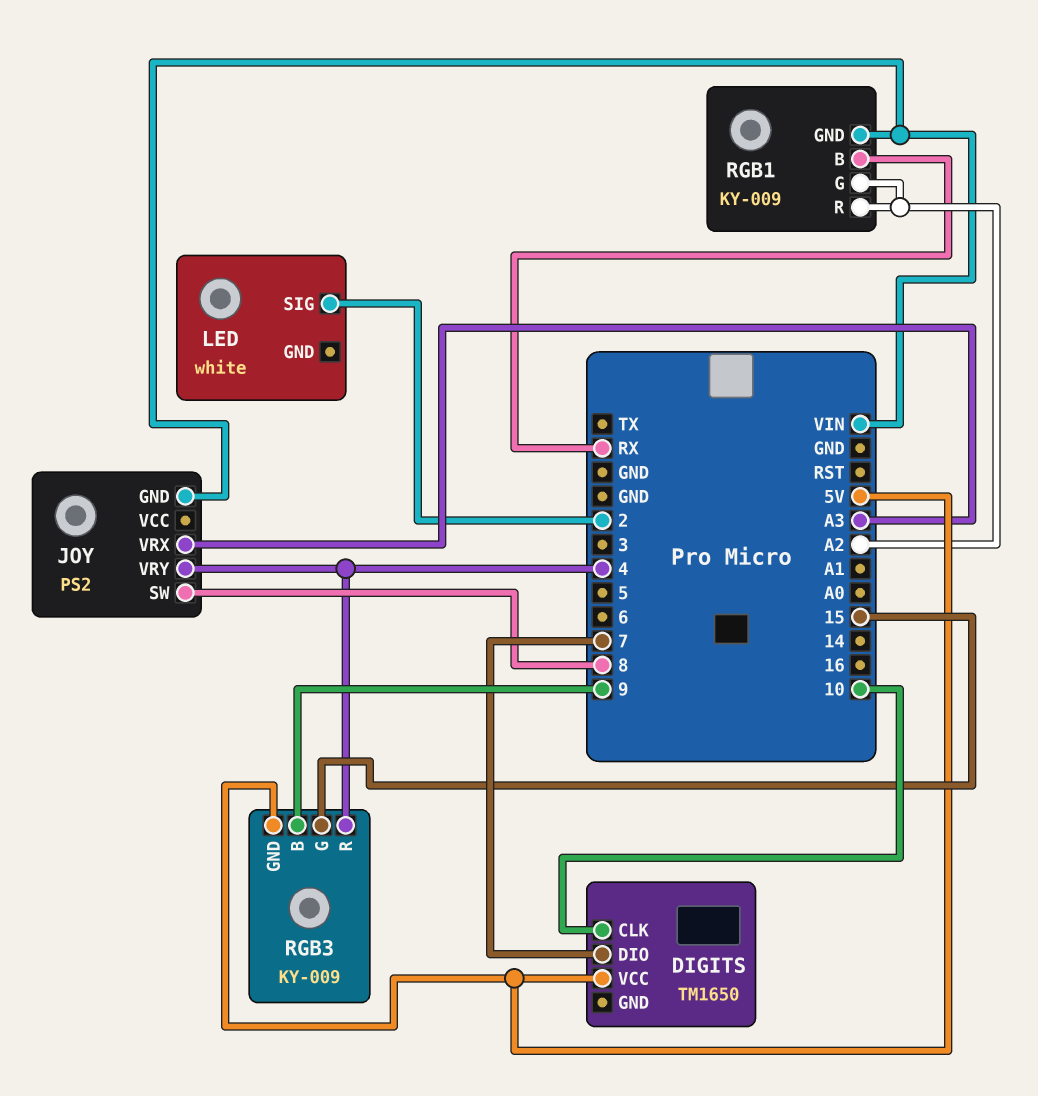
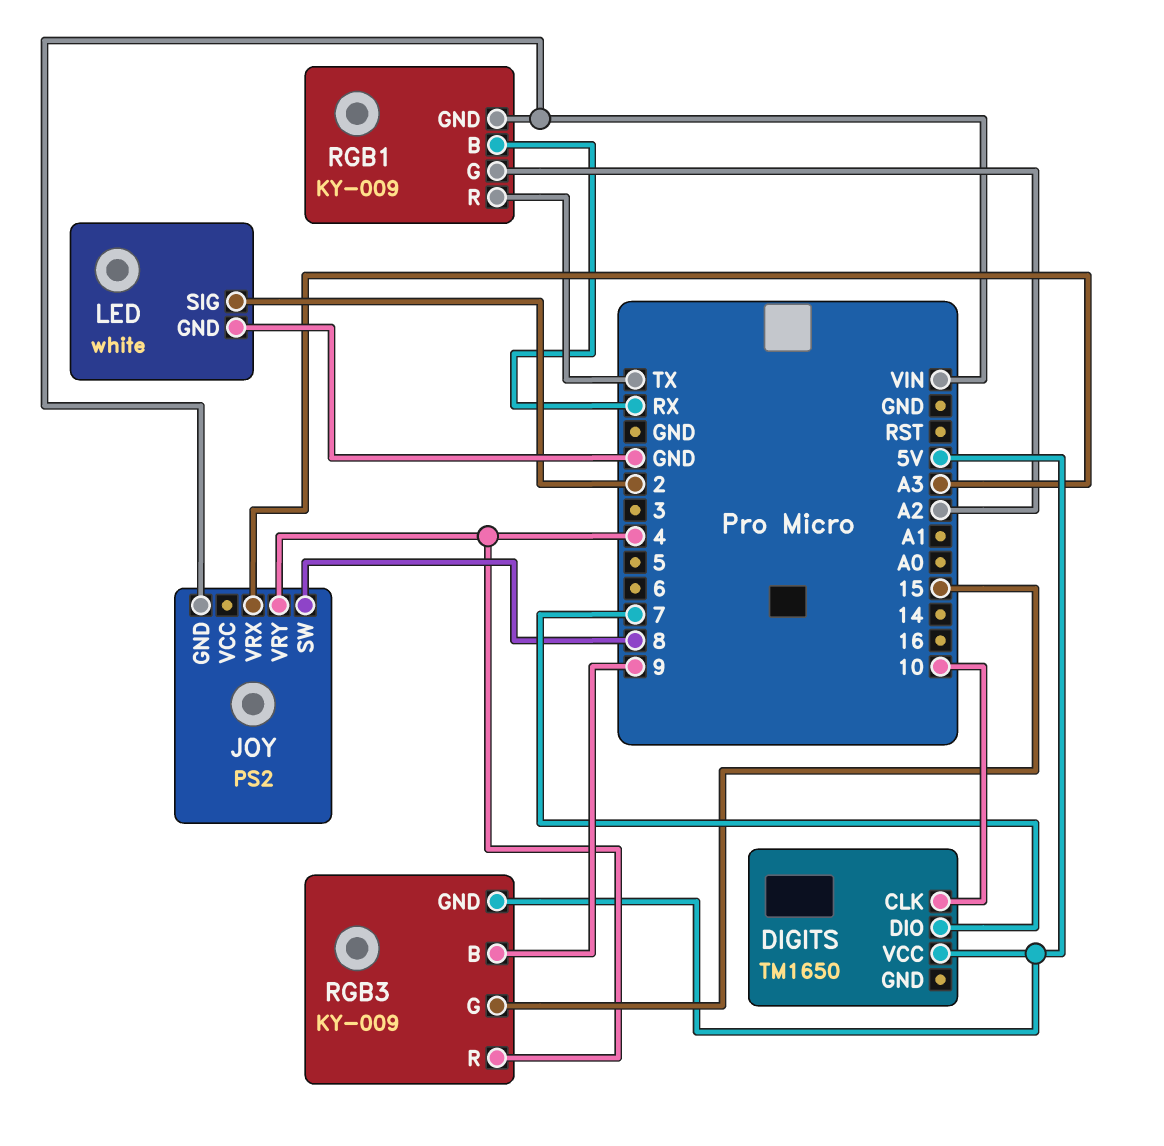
LED pin GND: none -> GND
RGB1 pin R: A2 -> TX

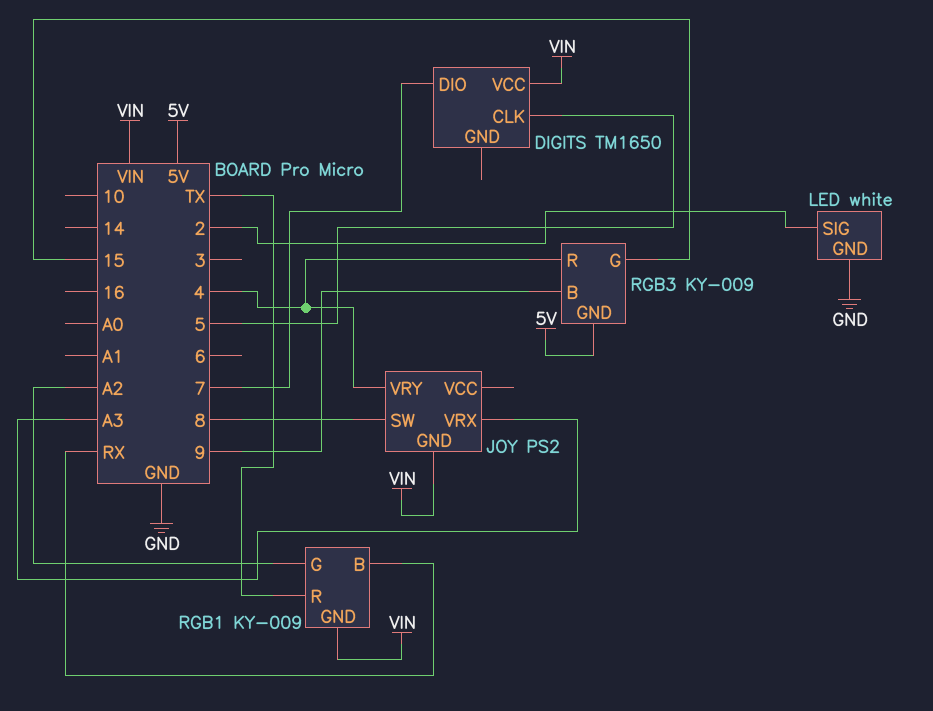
DIGITS pin CLK: 10 -> 5
DIGITS pin VCC: 5V -> VIN

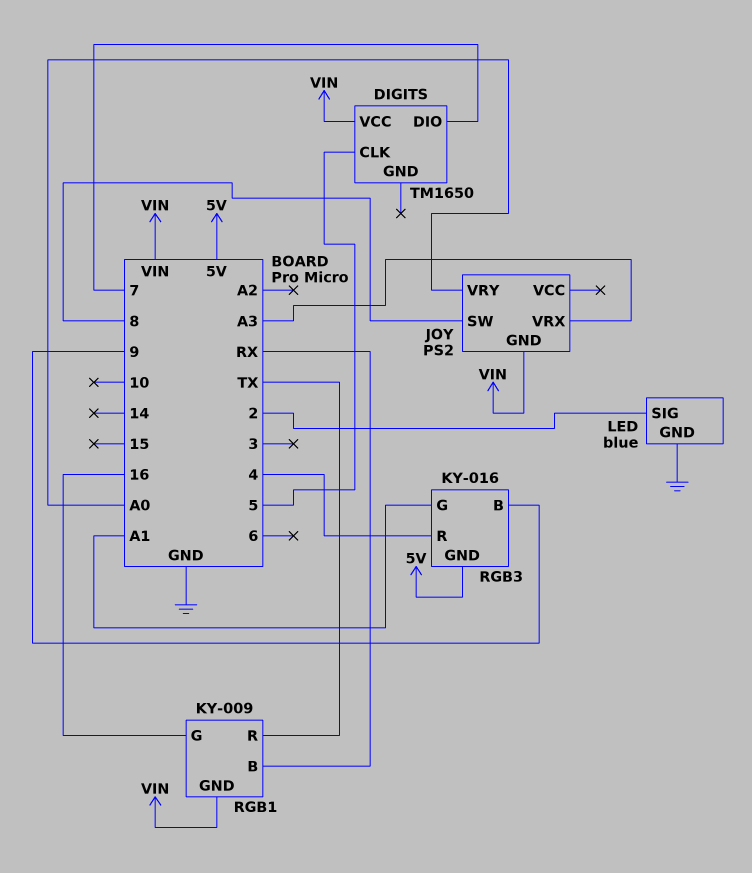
JOY pin VRY: 4 -> A0
LED: white -> blue
RGB1 pin G: A2 -> 16
RGB3: KY-009 -> KY-016
RGB3 pin G: 15 -> A1

